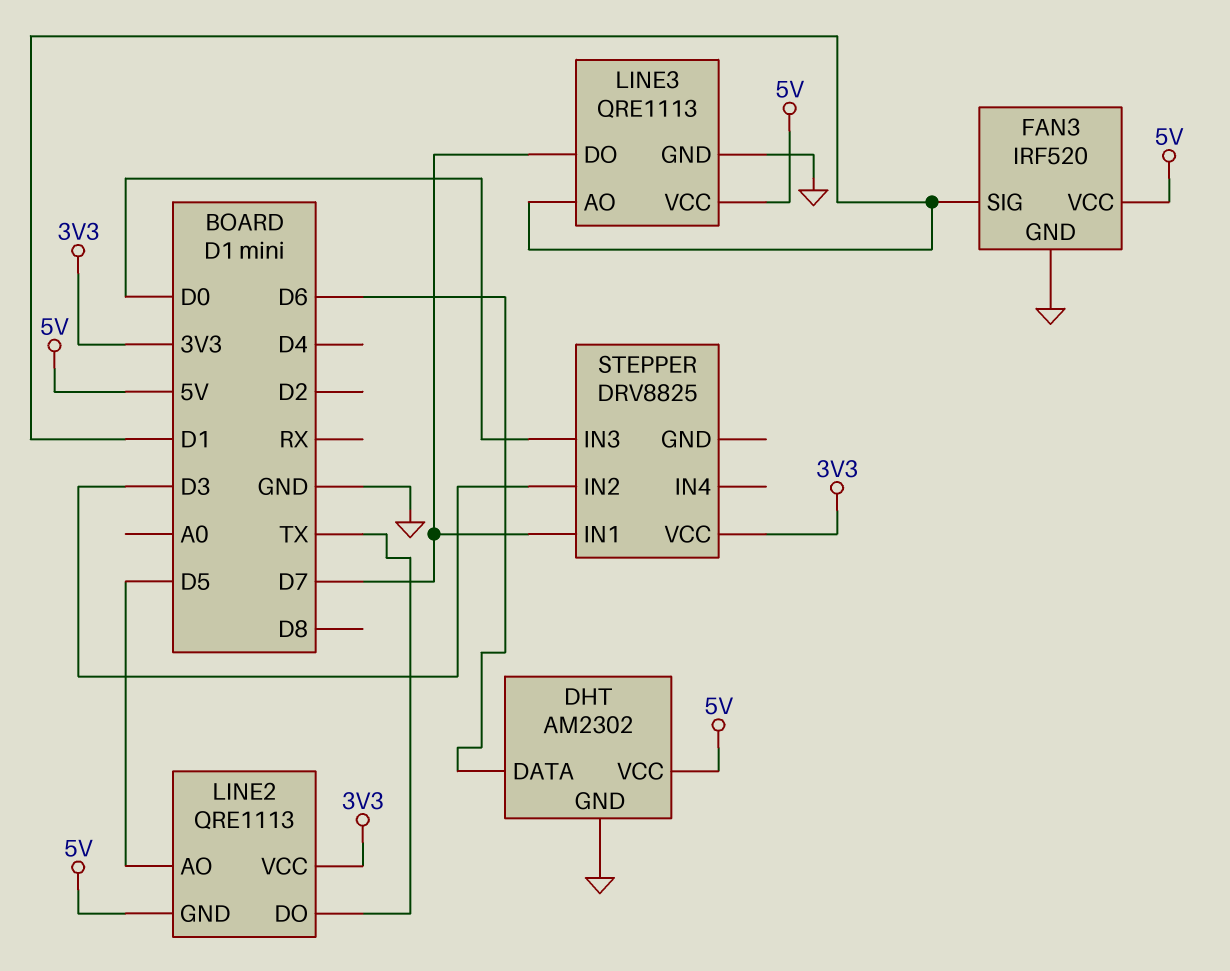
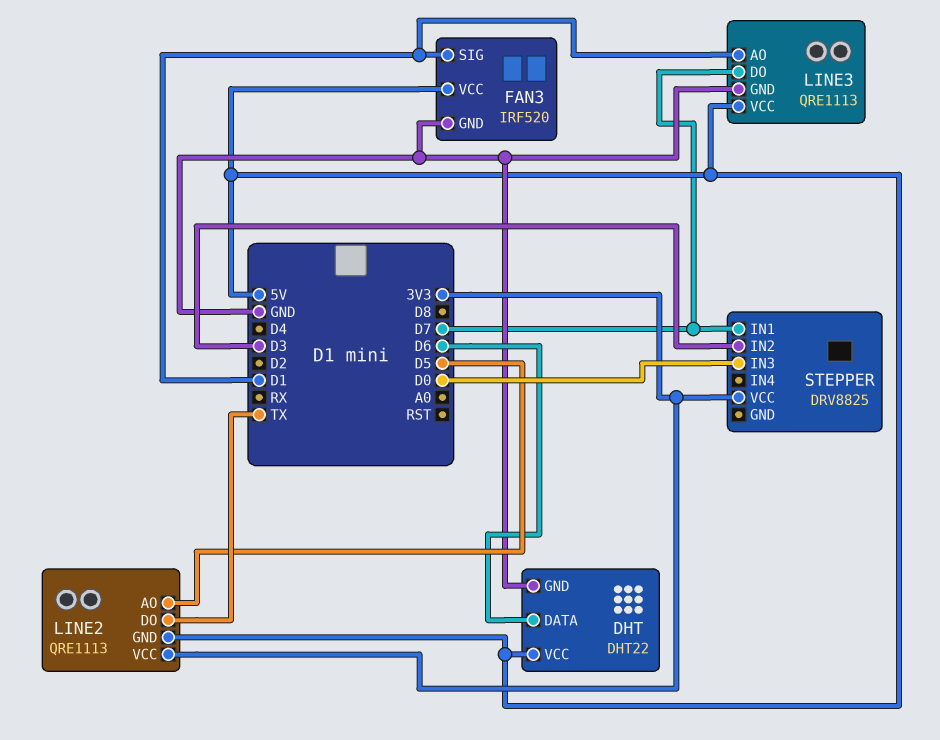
DHT: AM2302 -> DHT22

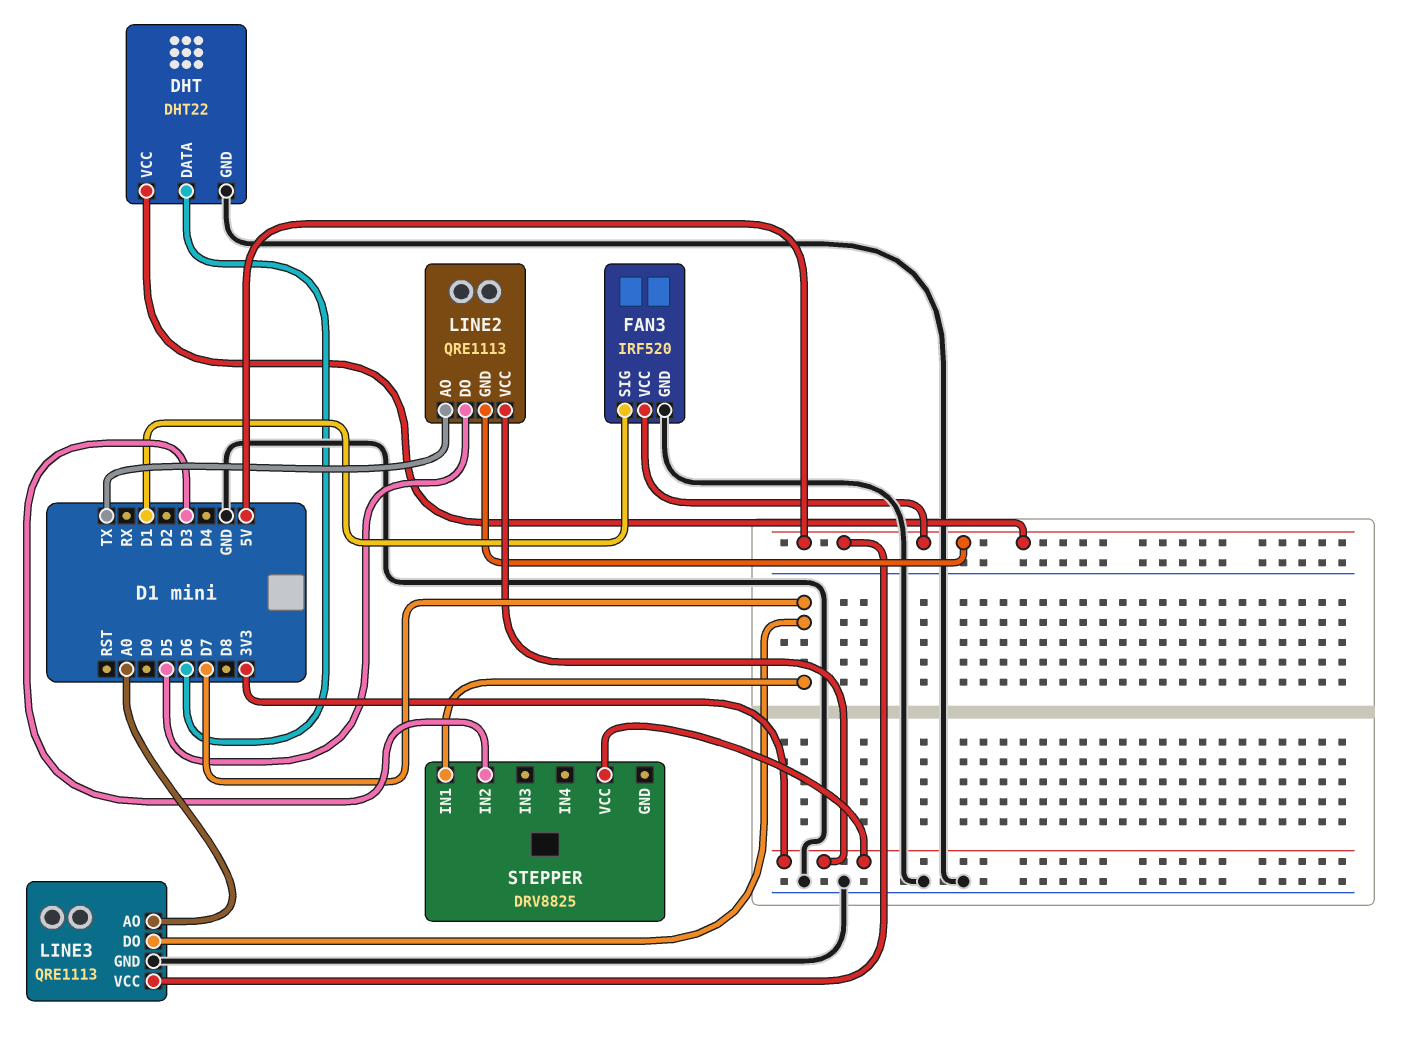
LINE2 pin AO: D5 -> TX
LINE2 pin DO: TX -> D5
LINE3 pin AO: D1 -> A0
STEPPER pin IN3: D0 -> none

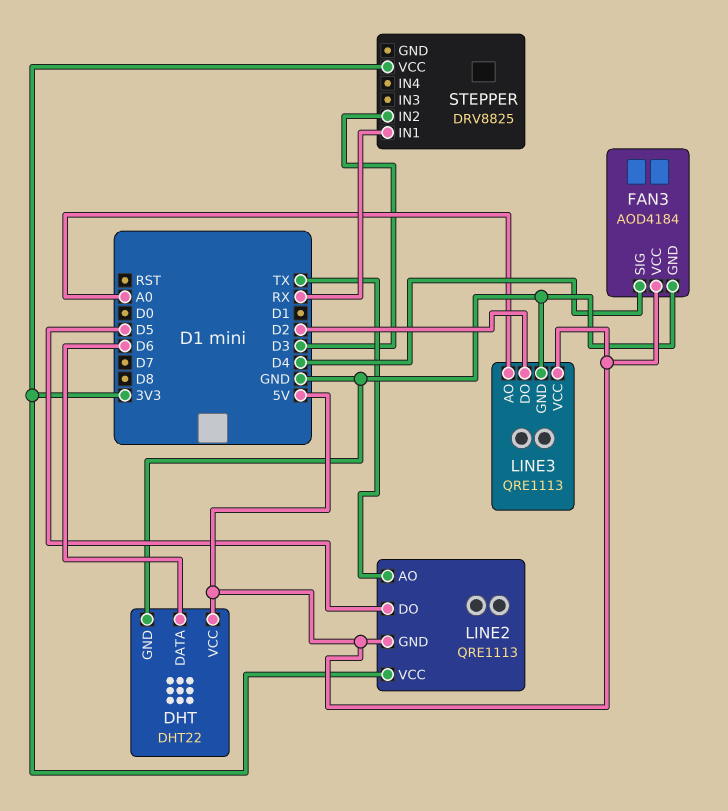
FAN3: IRF520 -> AOD4184
FAN3 pin SIG: D1 -> D4
LINE3 pin DO: D7 -> D2
STEPPER pin IN1: D7 -> RX

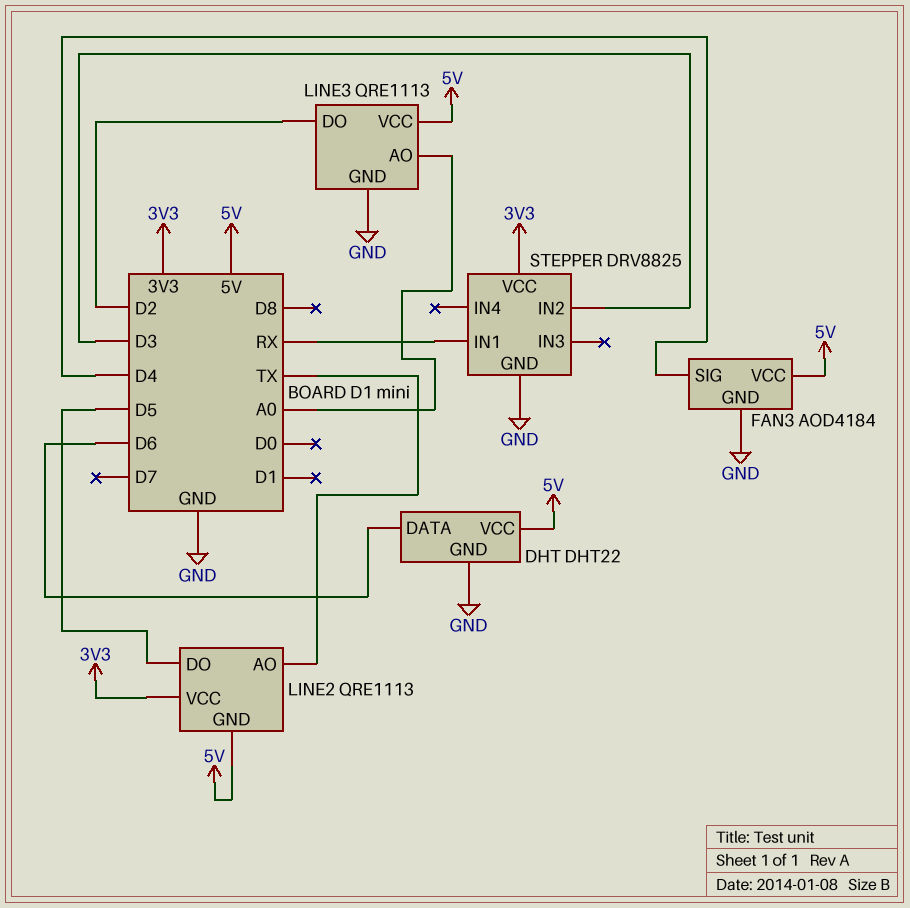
STEPPER pin GND: none -> GND

